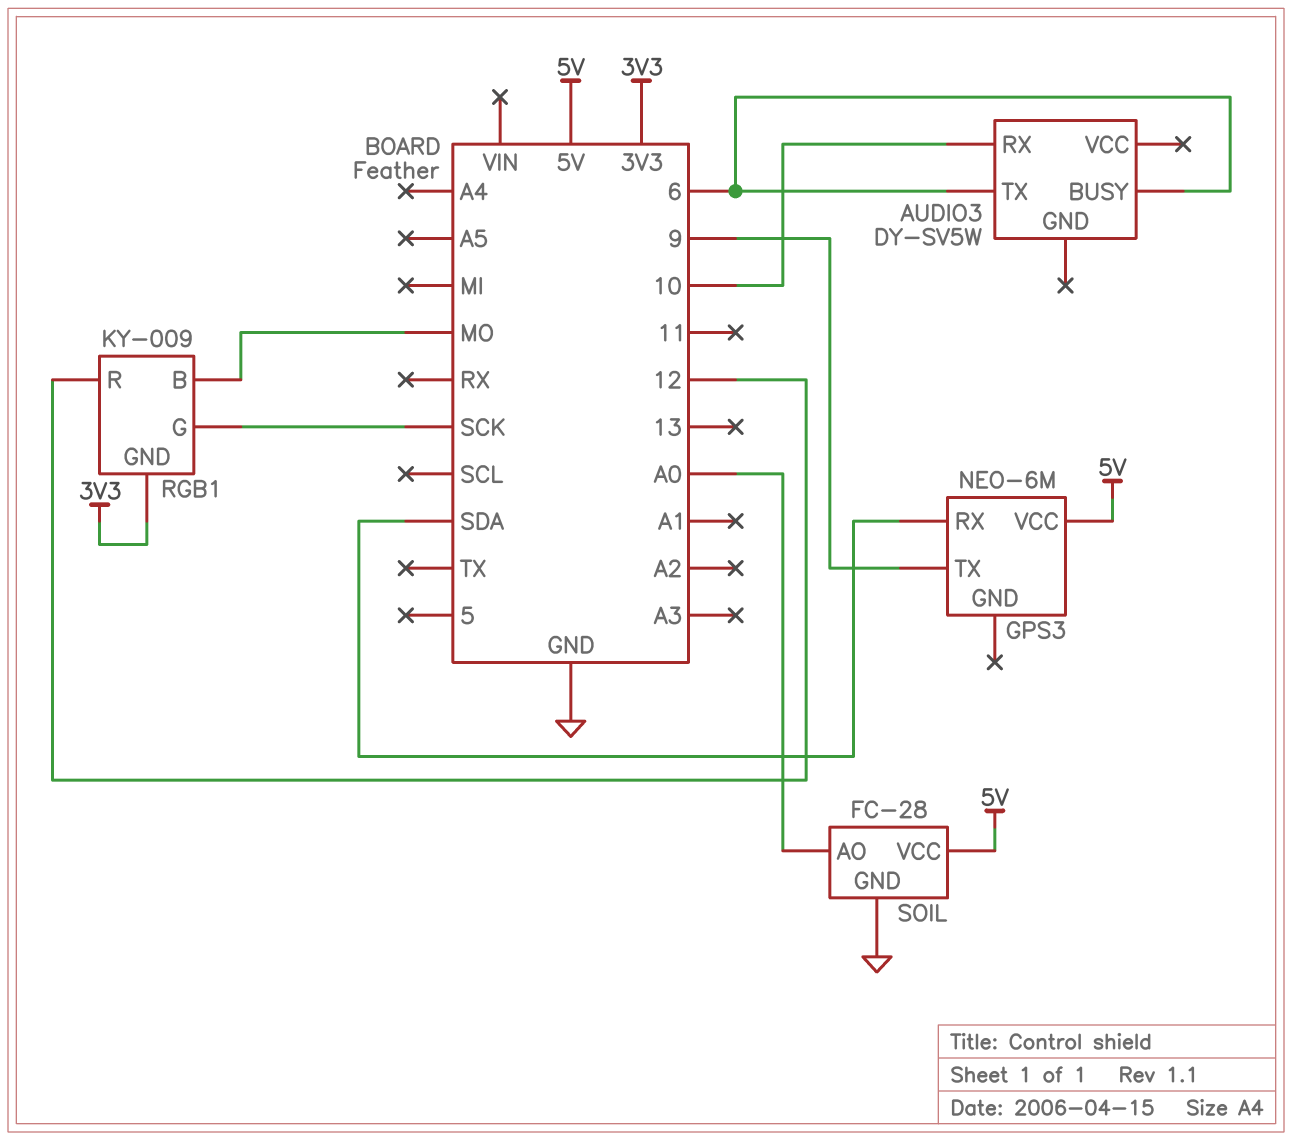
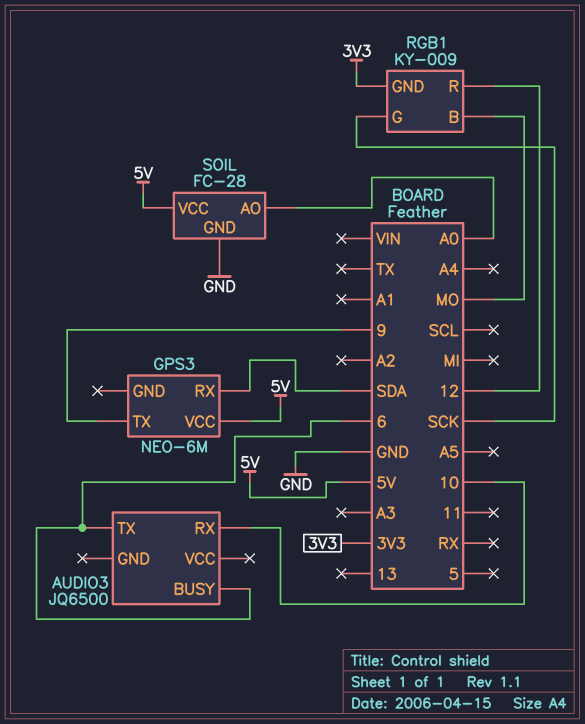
AUDIO3: DY-SV5W -> JQ6500

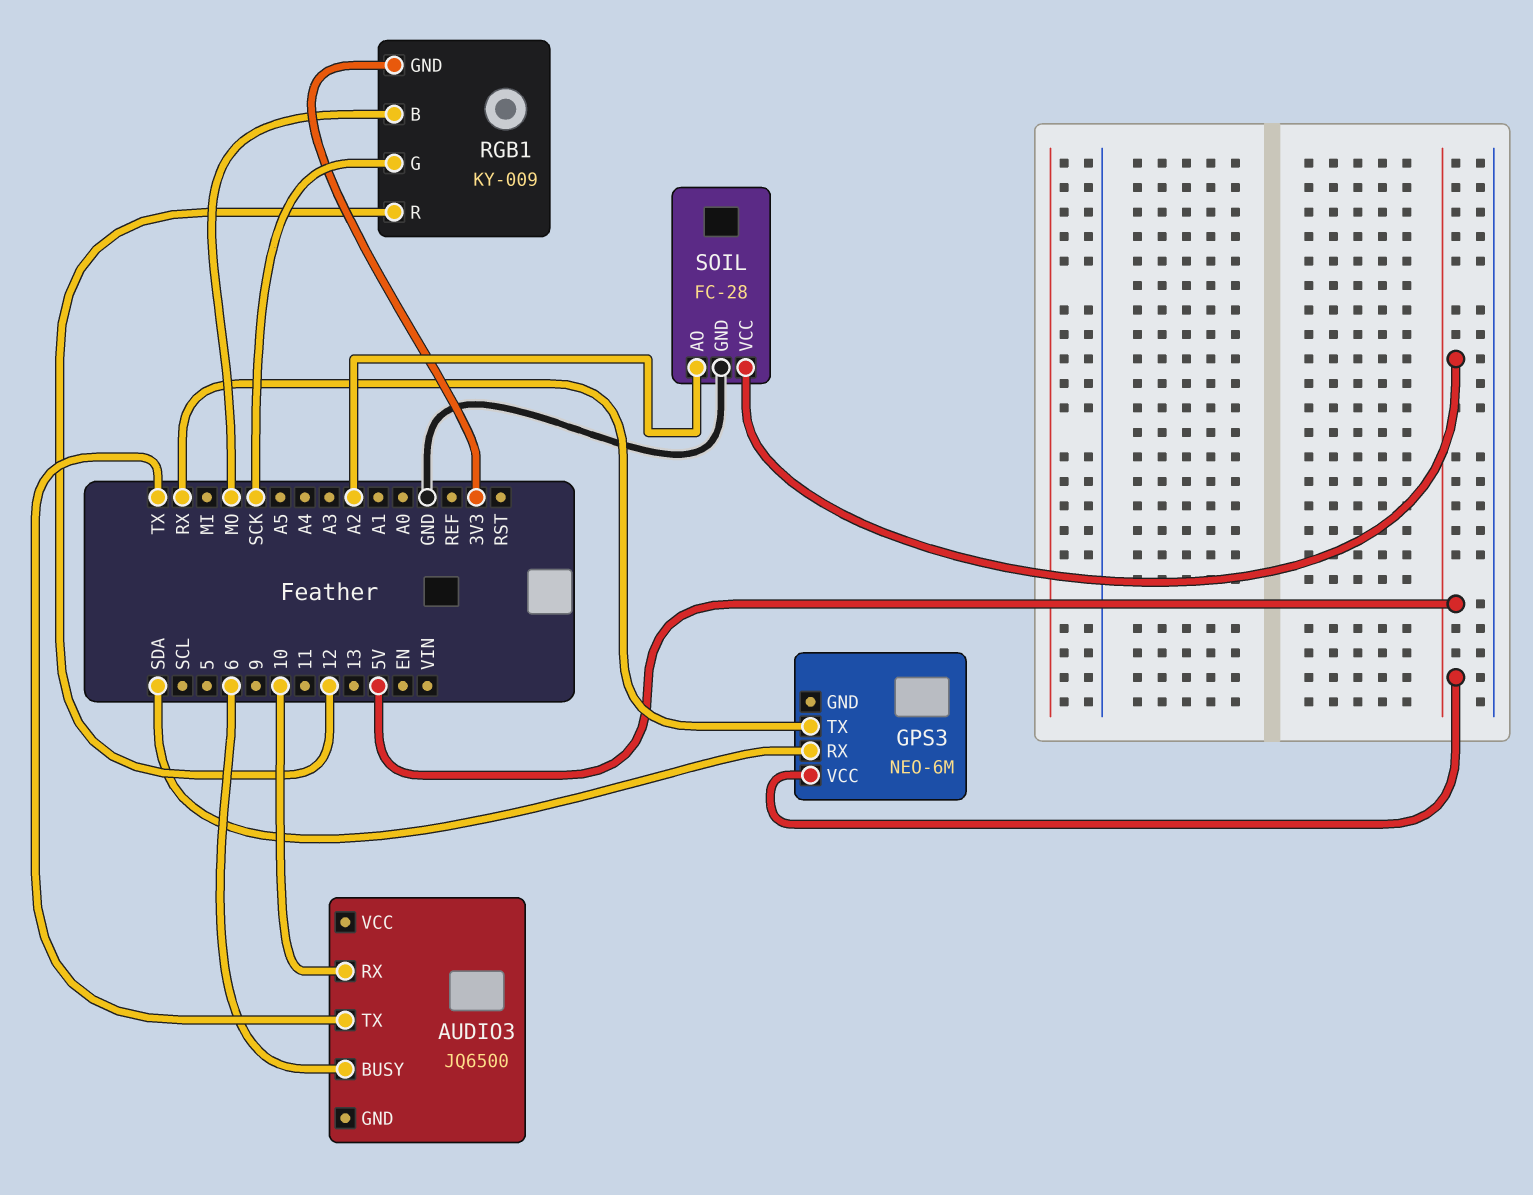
AUDIO3 pin TX: 6 -> TX
GPS3 pin TX: 9 -> RX
SOIL pin AO: A0 -> A2

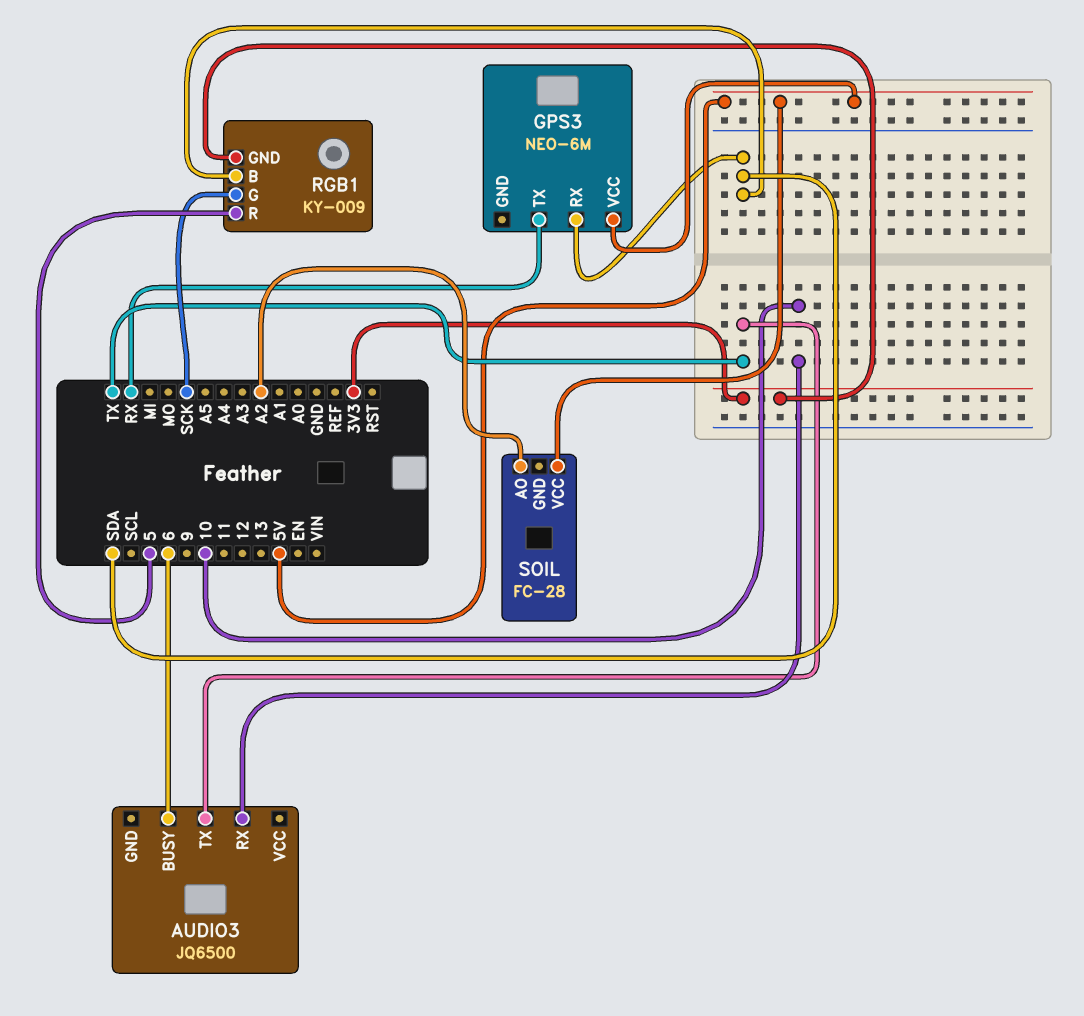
RGB1 pin B: MO -> SDA
RGB1 pin R: 12 -> 5
SOIL pin GND: GND -> none

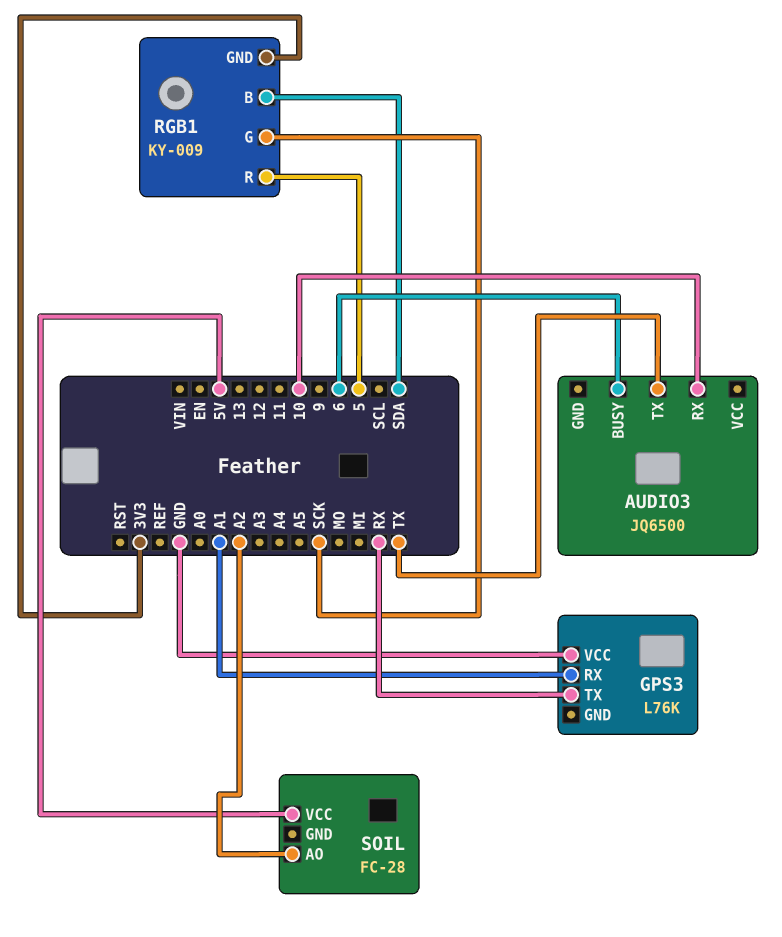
GPS3: NEO-6M -> L76K
GPS3 pin RX: SDA -> A1
GPS3 pin VCC: 5V -> GND

